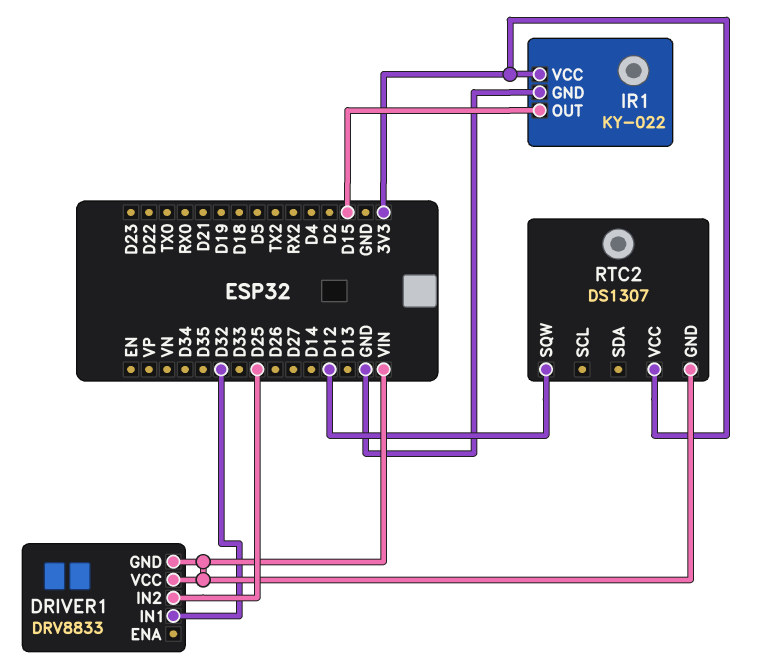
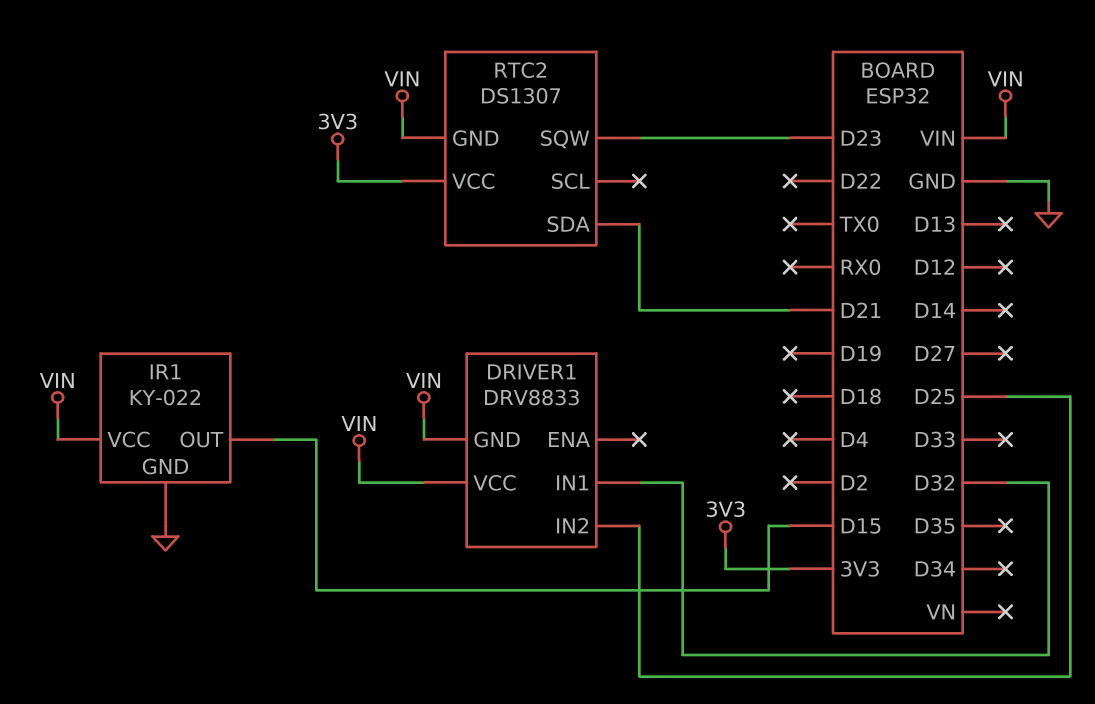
IR1 pin VCC: 3V3 -> VIN
RTC2 pin SDA: none -> D21
RTC2 pin SQW: D12 -> D23

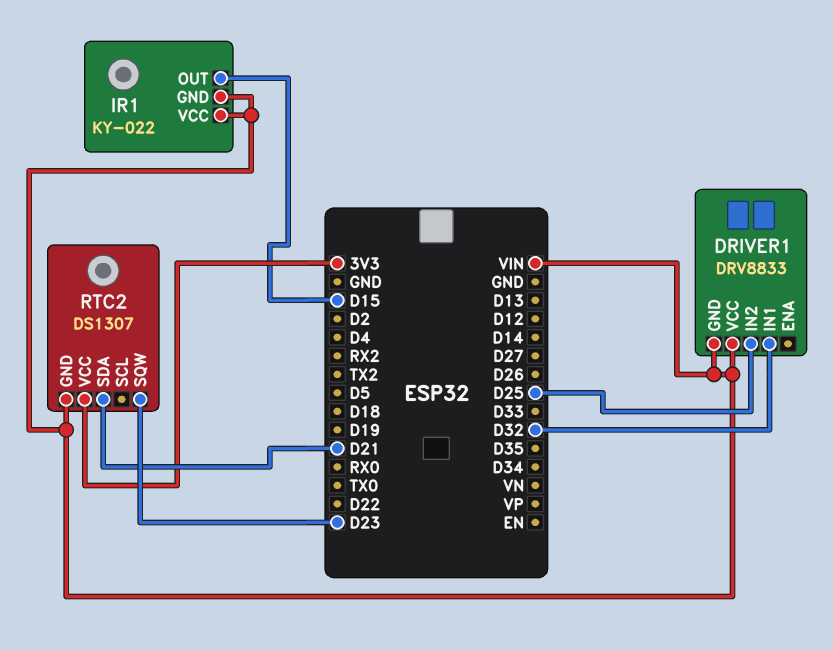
IR1 pin GND: GND -> VIN

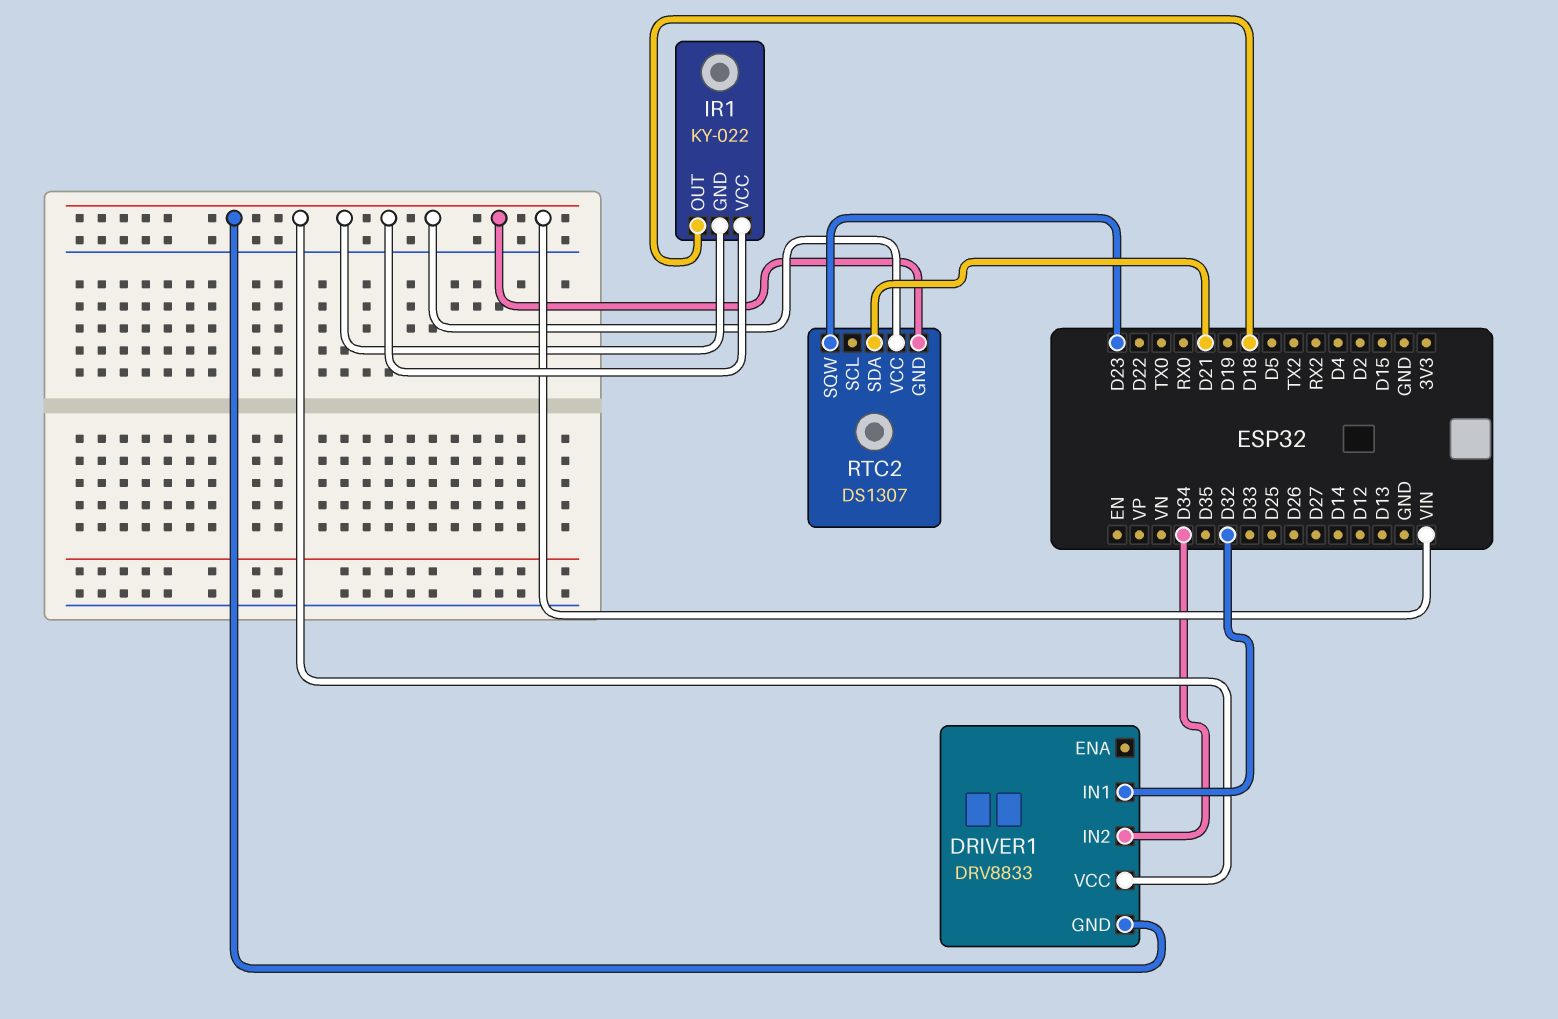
DRIVER1 pin IN2: D25 -> D34
IR1 pin OUT: D15 -> D18
RTC2 pin VCC: 3V3 -> VIN

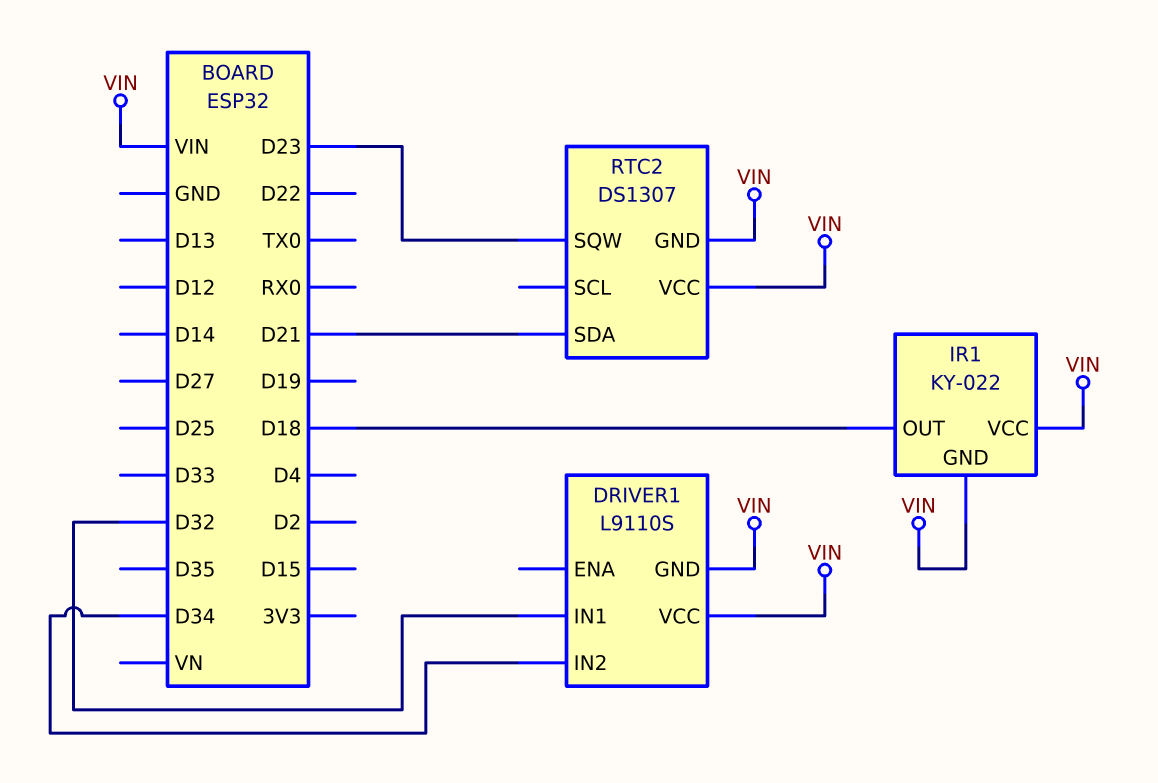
DRIVER1: DRV8833 -> L9110S

